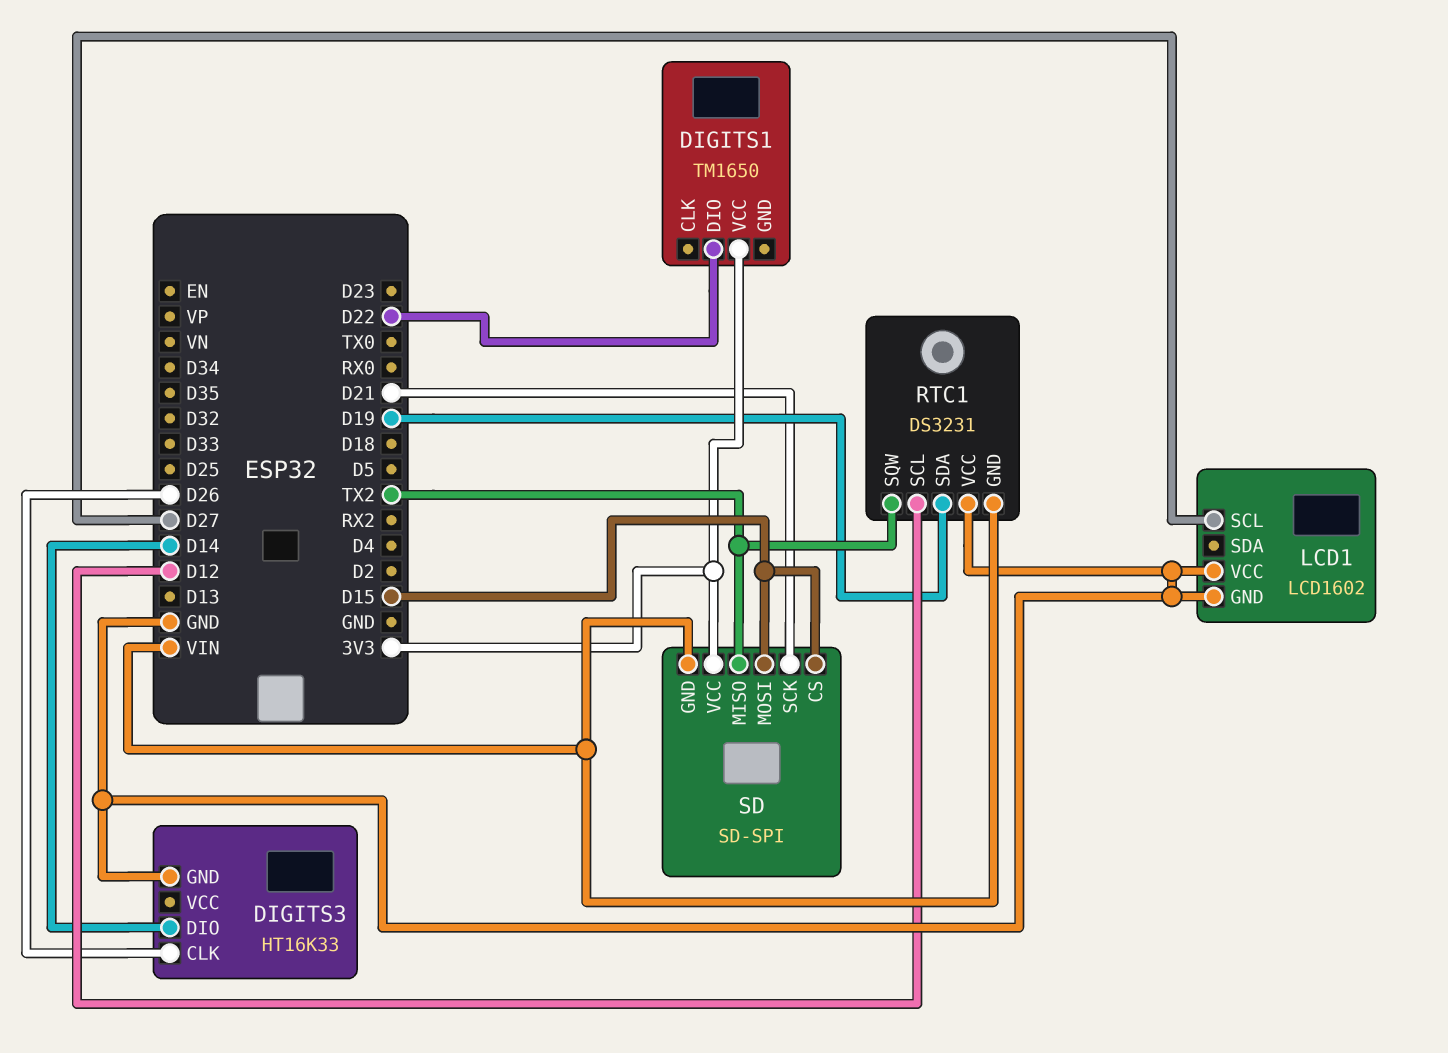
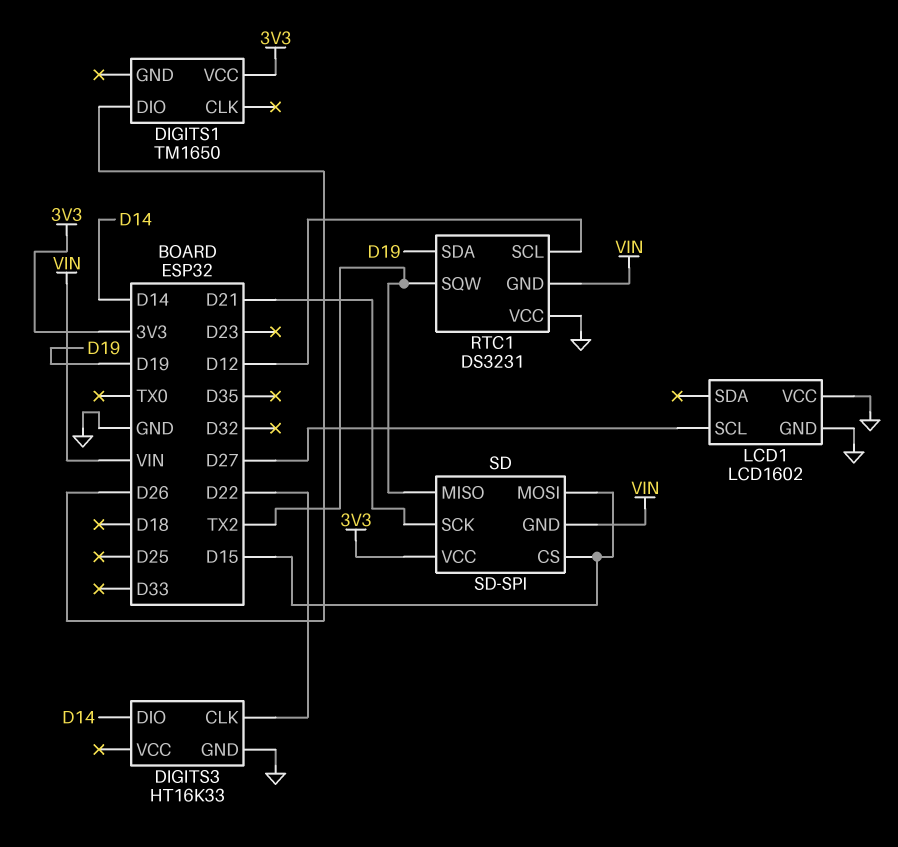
DIGITS1 pin DIO: D22 -> D26
DIGITS3 pin CLK: D26 -> D22

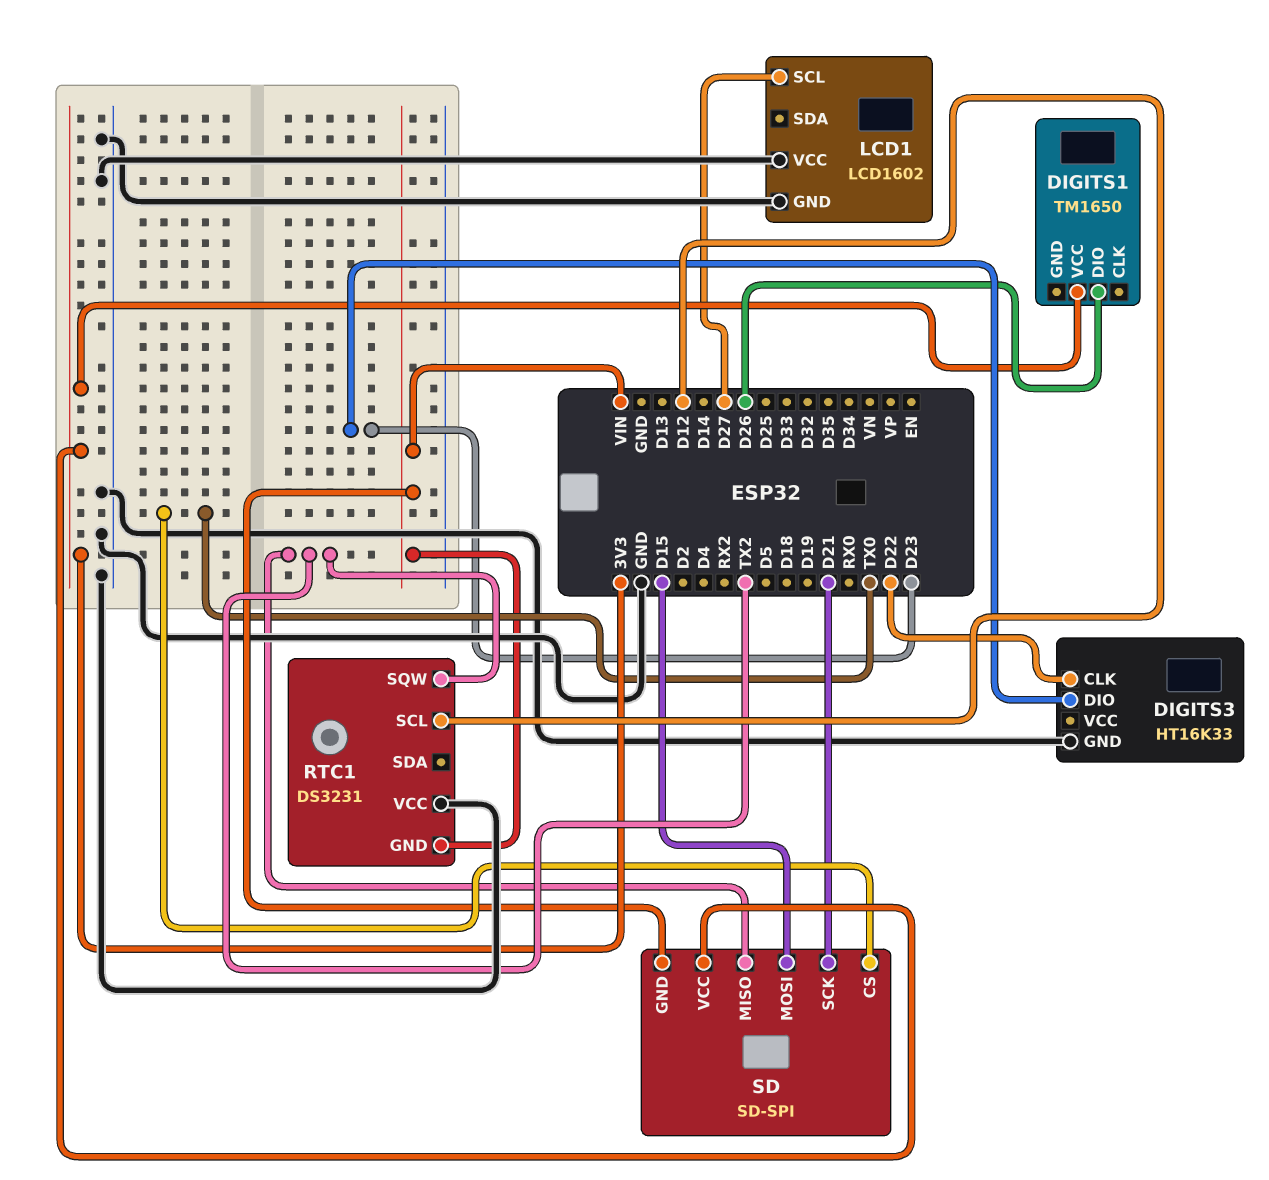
DIGITS3 pin DIO: D14 -> D23
RTC1 pin SDA: D19 -> none
SD pin CS: D15 -> TX0

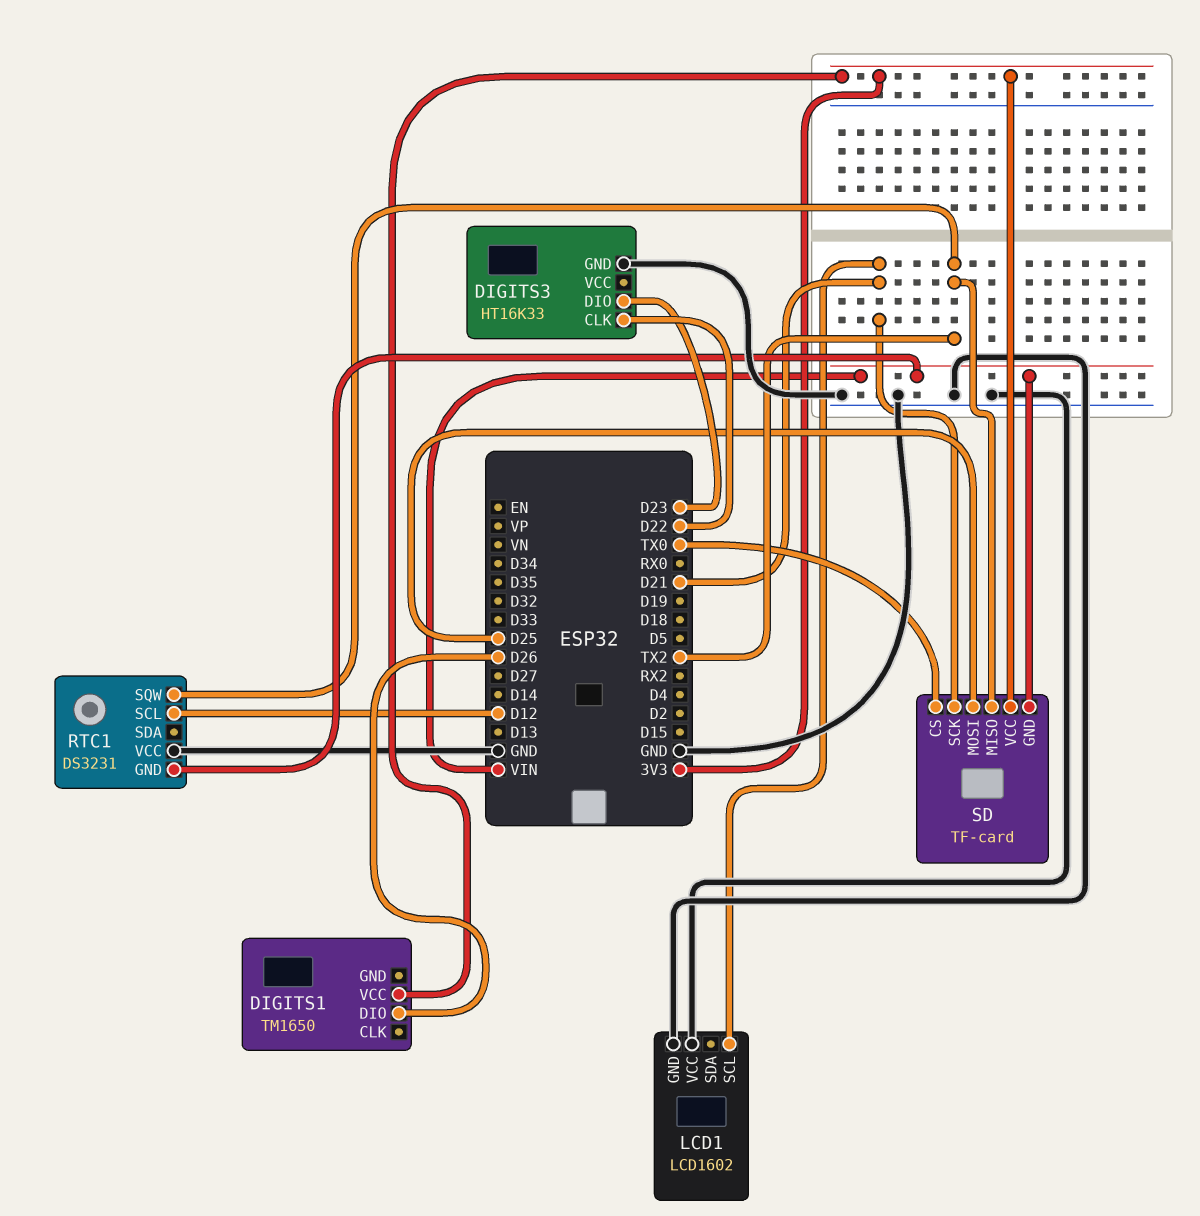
LCD1 pin SCL: D27 -> D21
SD: SD-SPI -> TF-card
SD pin MOSI: D15 -> D25

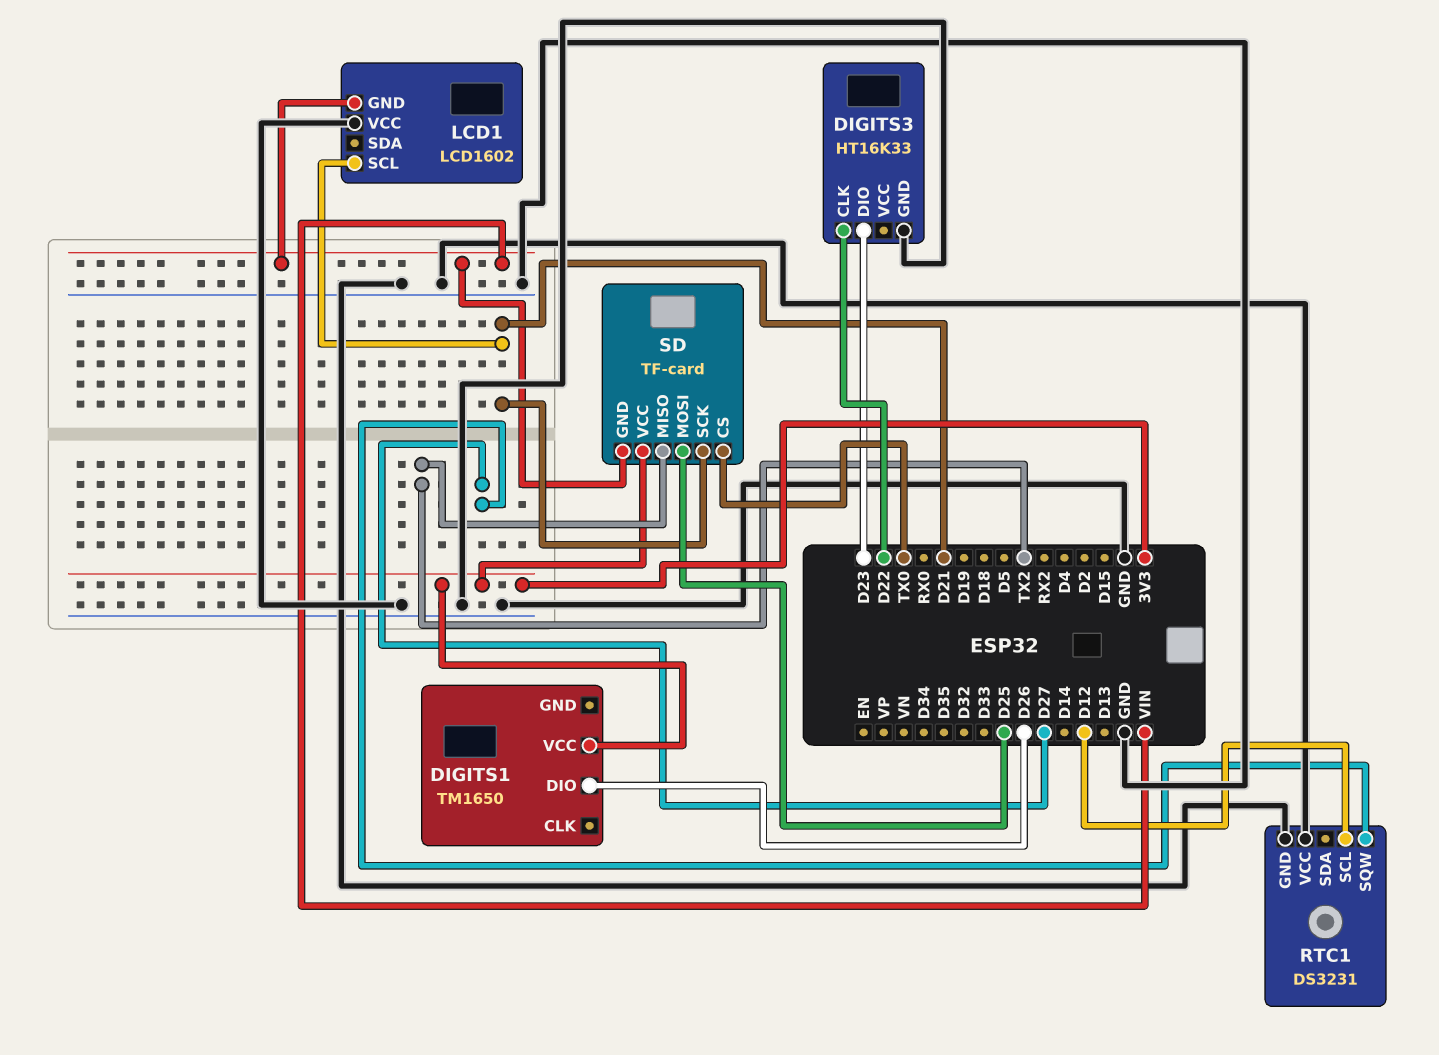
LCD1 pin GND: GND -> VIN
RTC1 pin GND: VIN -> GND
RTC1 pin SQW: TX2 -> D27

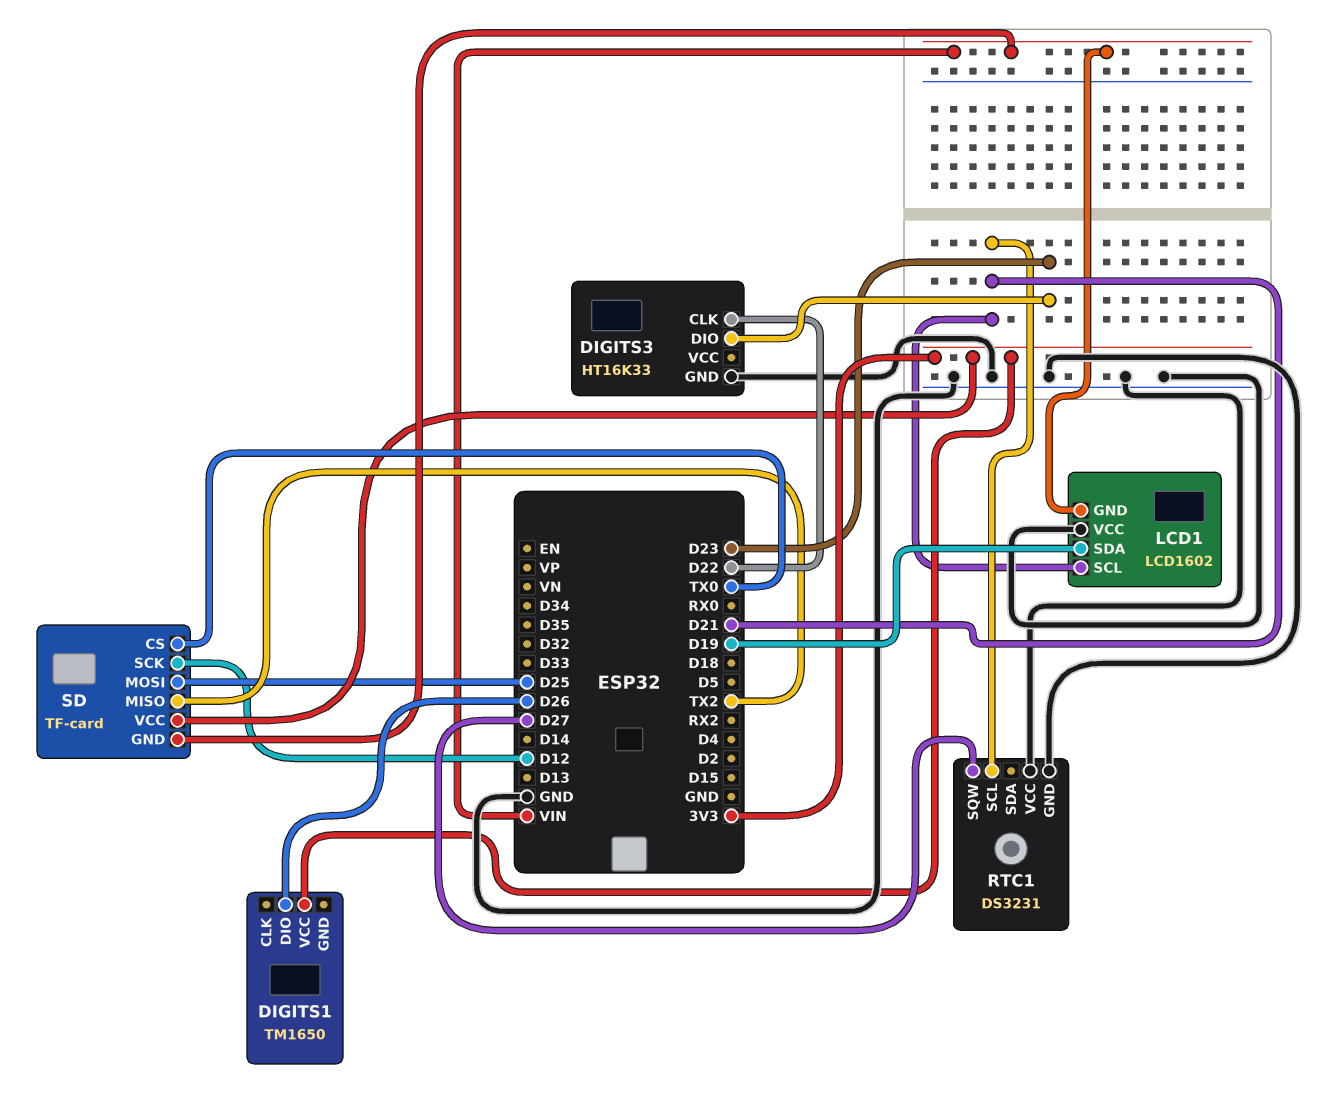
LCD1 pin SDA: none -> D19
RTC1 pin SCL: D12 -> D21
SD pin SCK: D21 -> D12

